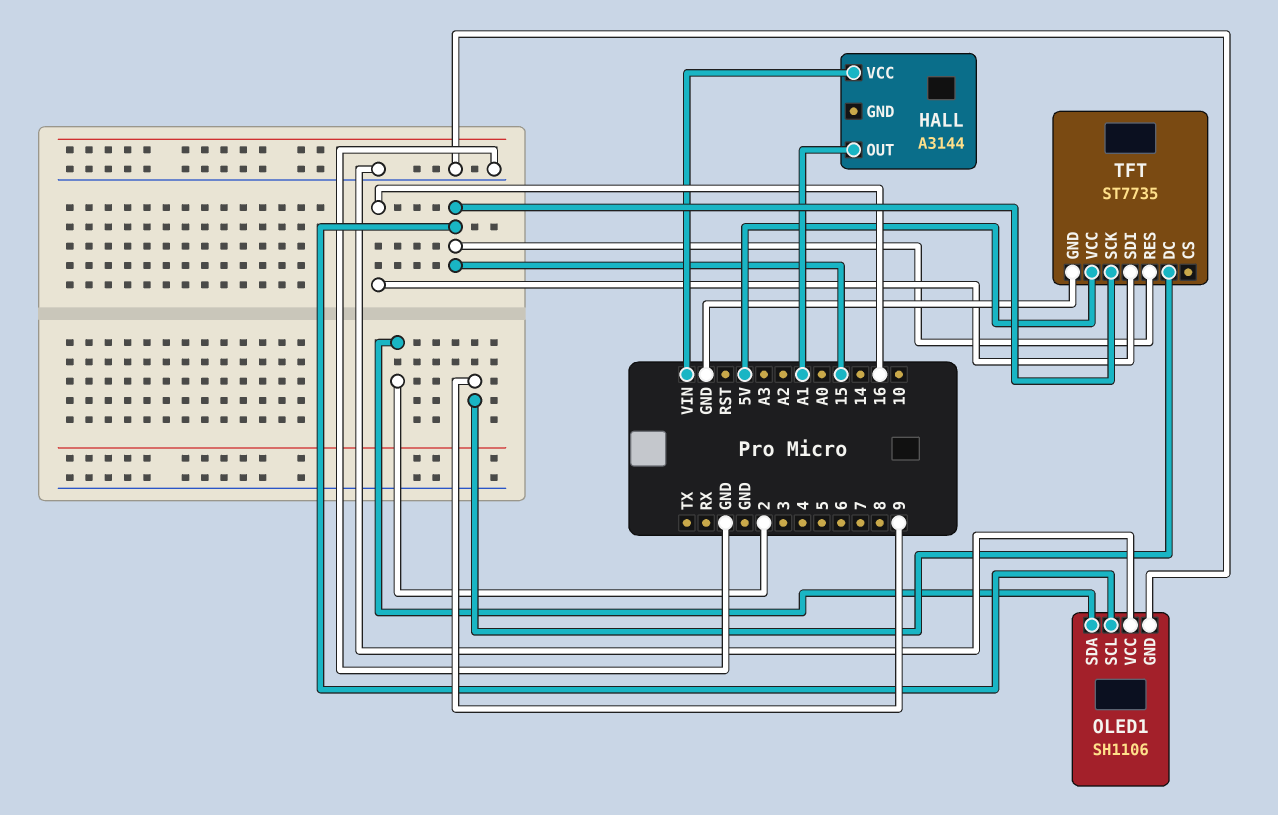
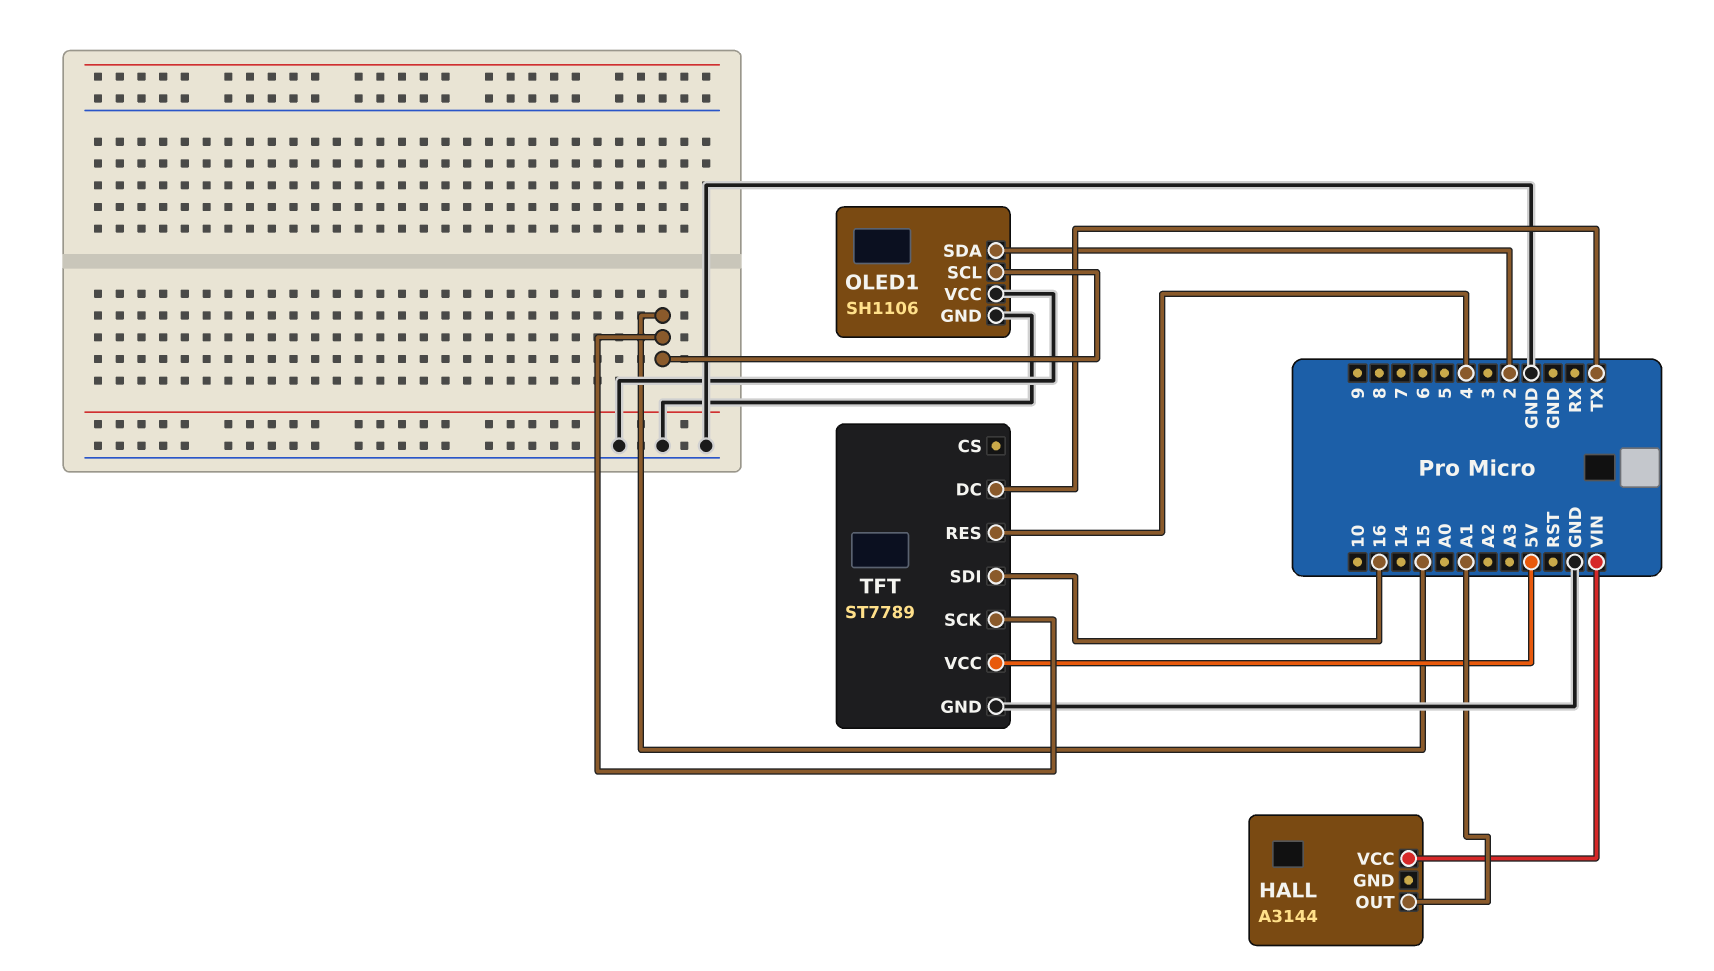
TFT: ST7735 -> ST7789
TFT pin DC: 9 -> TX
TFT pin RES: 15 -> 4

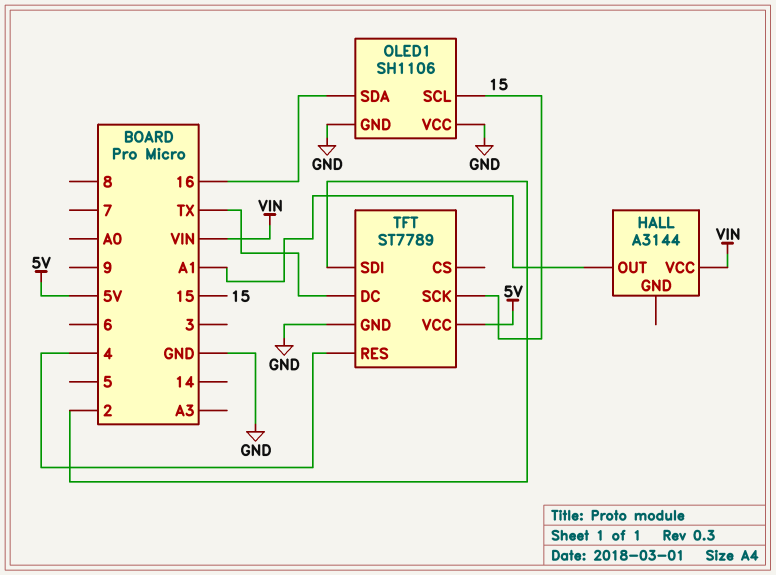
OLED1 pin SDA: 2 -> 16
TFT pin SDI: 16 -> 2

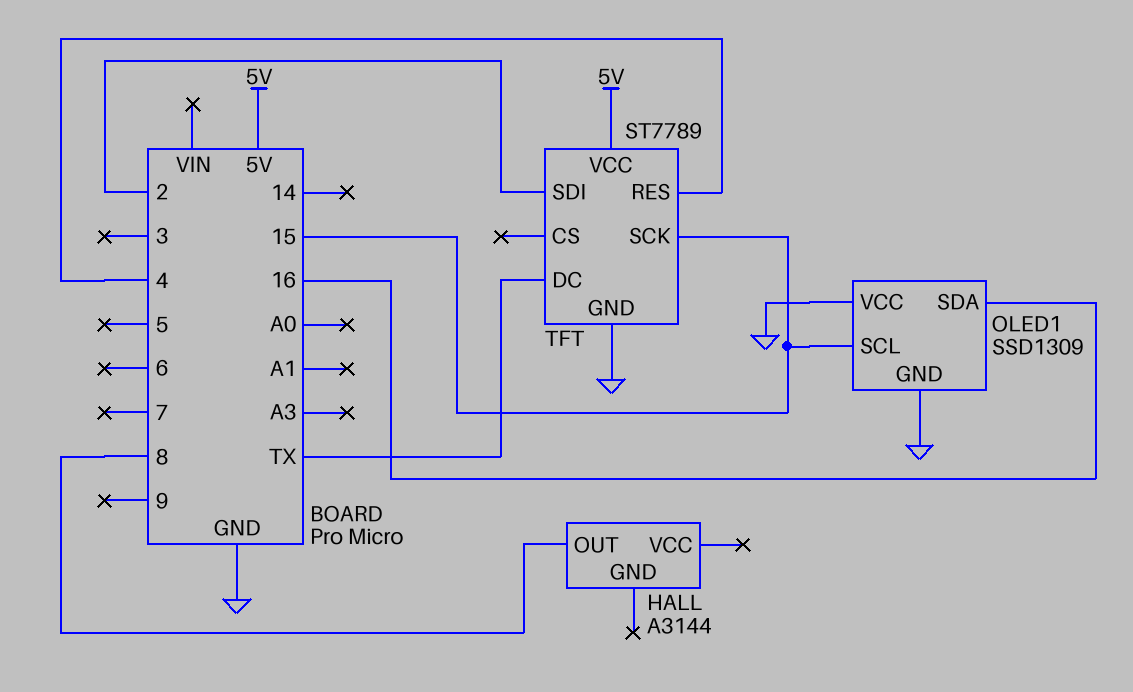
HALL pin OUT: A1 -> 8
HALL pin VCC: VIN -> none
OLED1: SH1106 -> SSD1309

